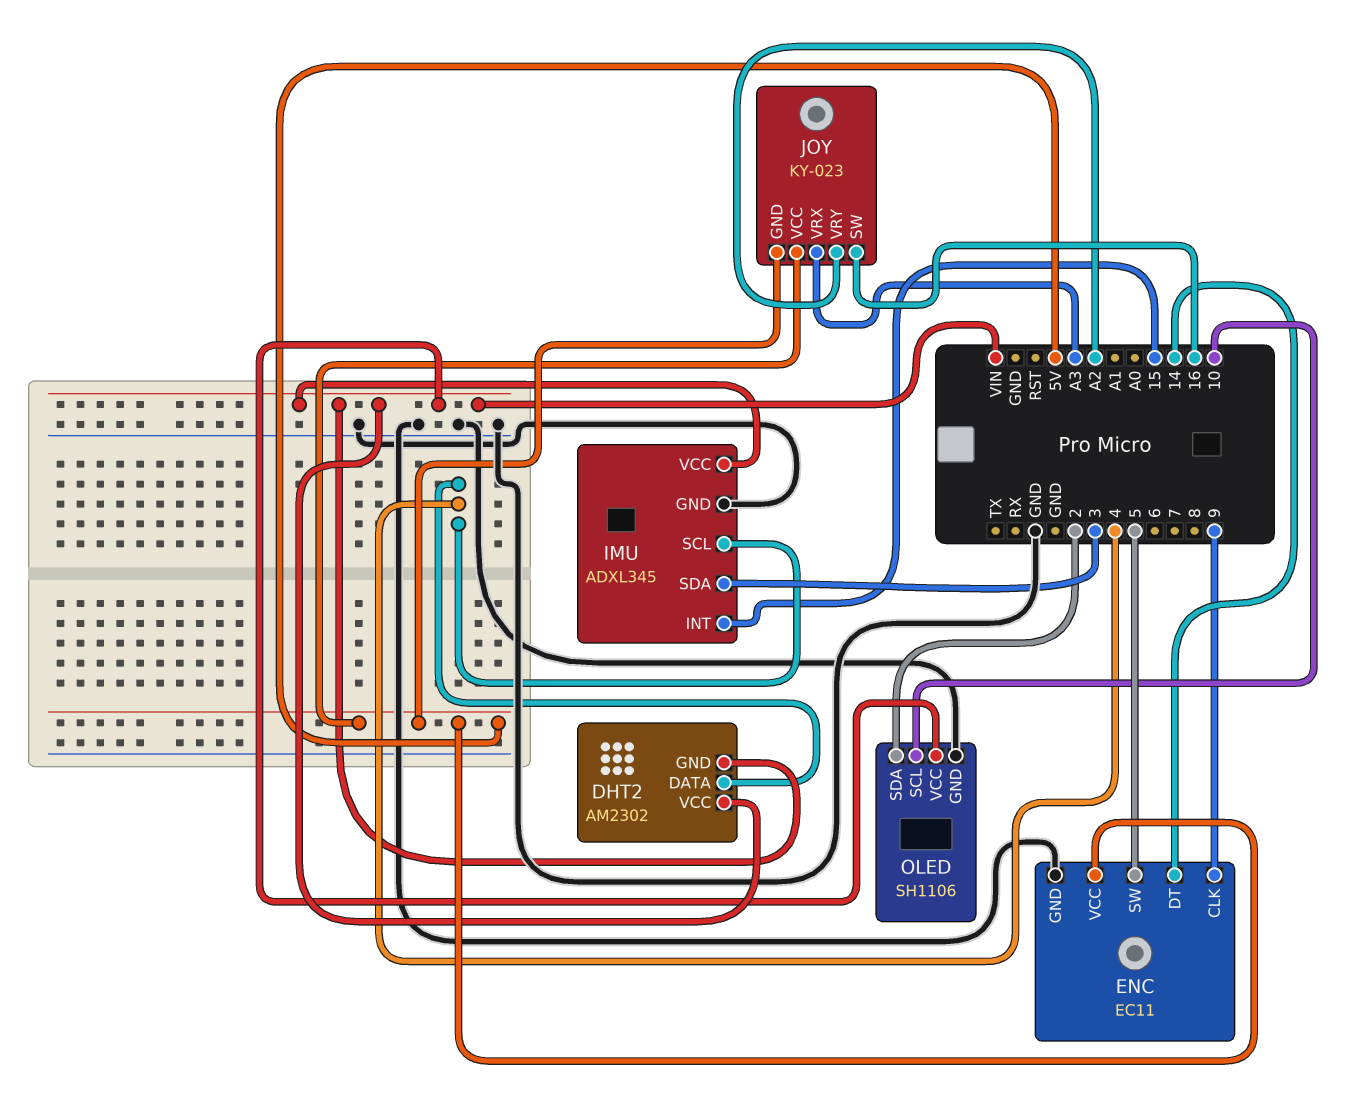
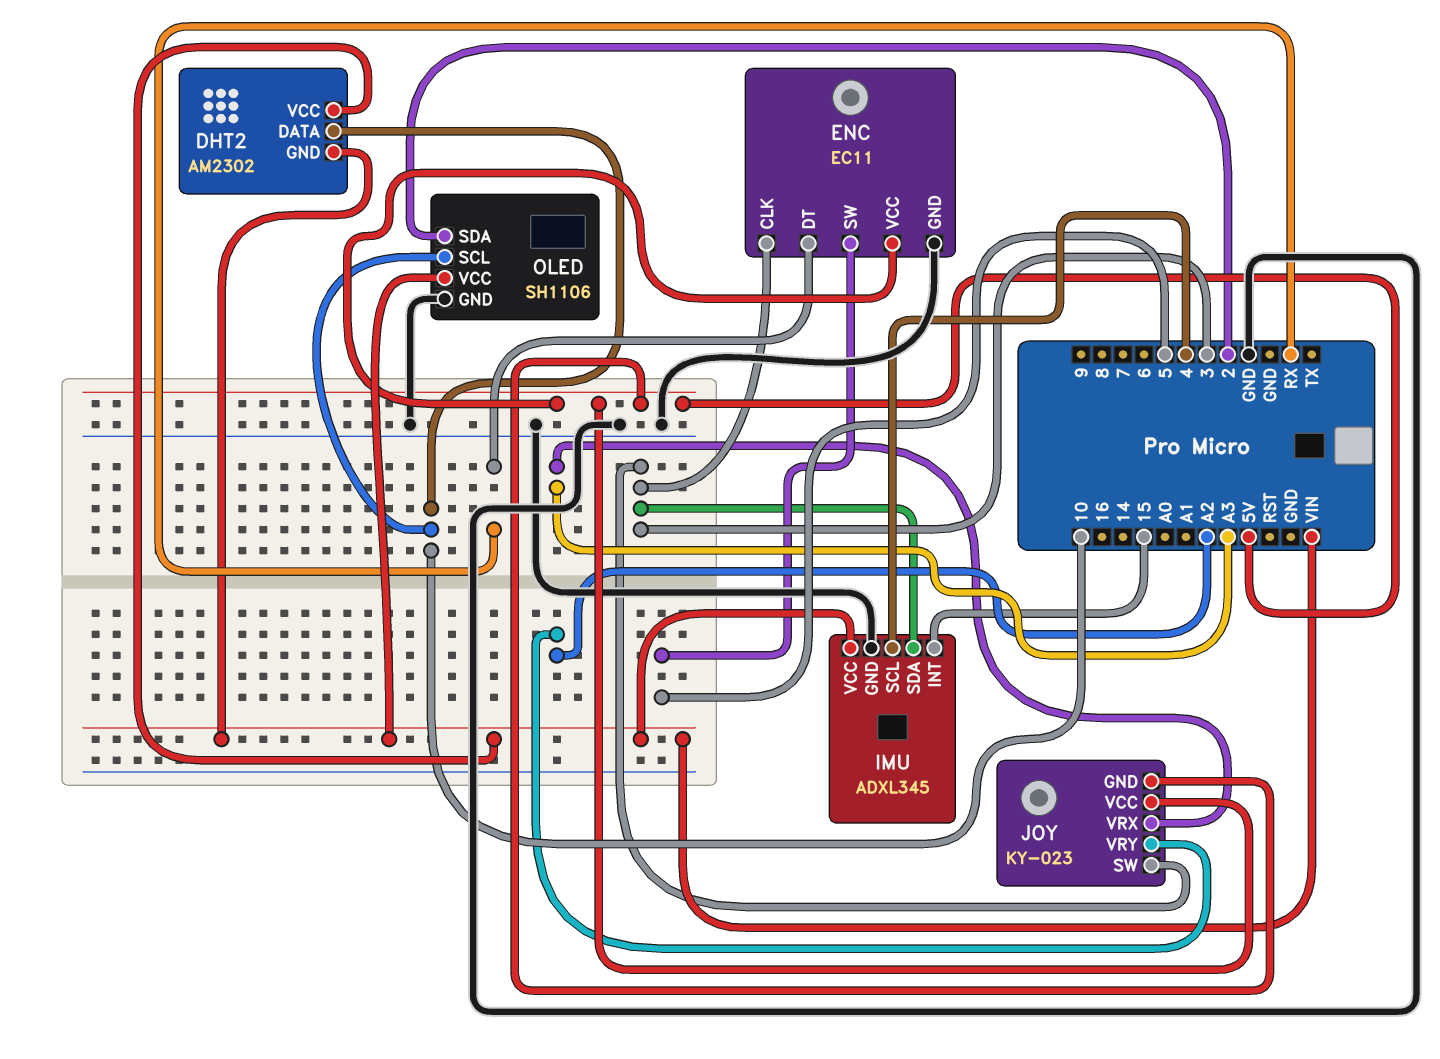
DHT2 pin DATA: 4 -> 10
ENC pin CLK: 9 -> 3
ENC pin DT: 14 -> RX
JOY pin SW: 16 -> 3

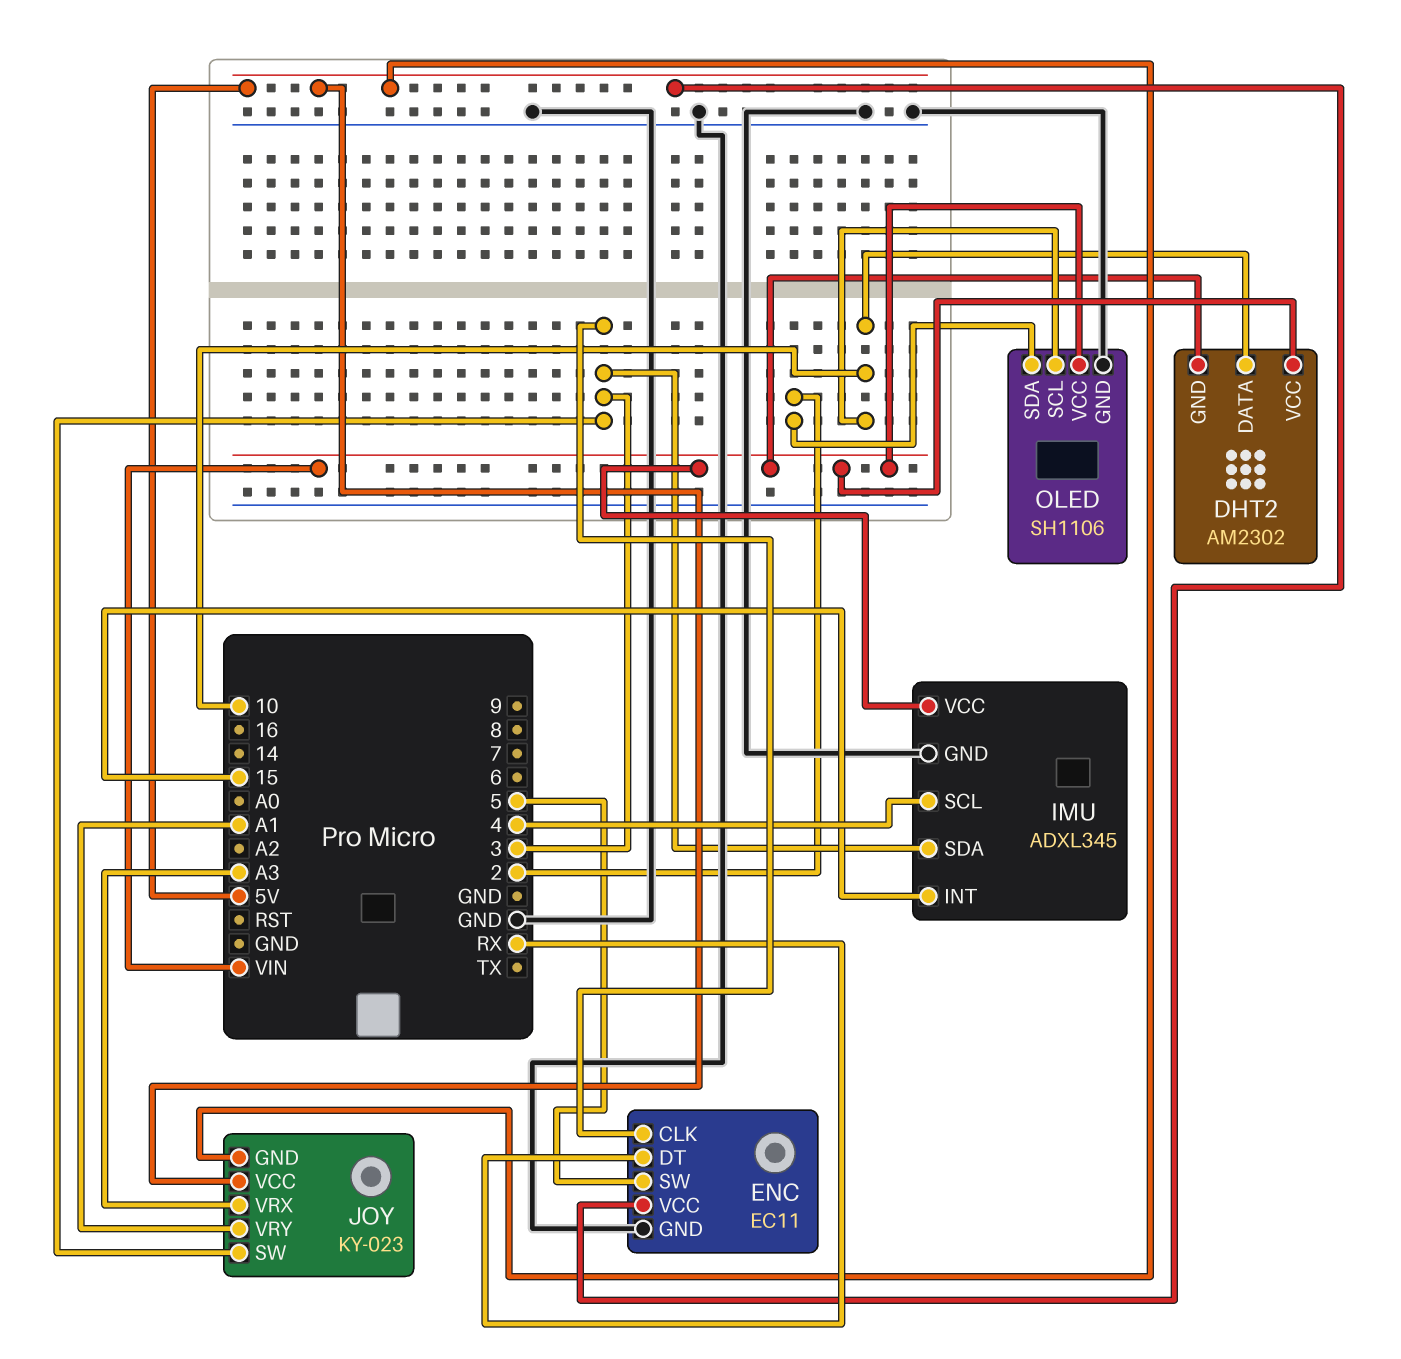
JOY pin VRY: A2 -> A1

